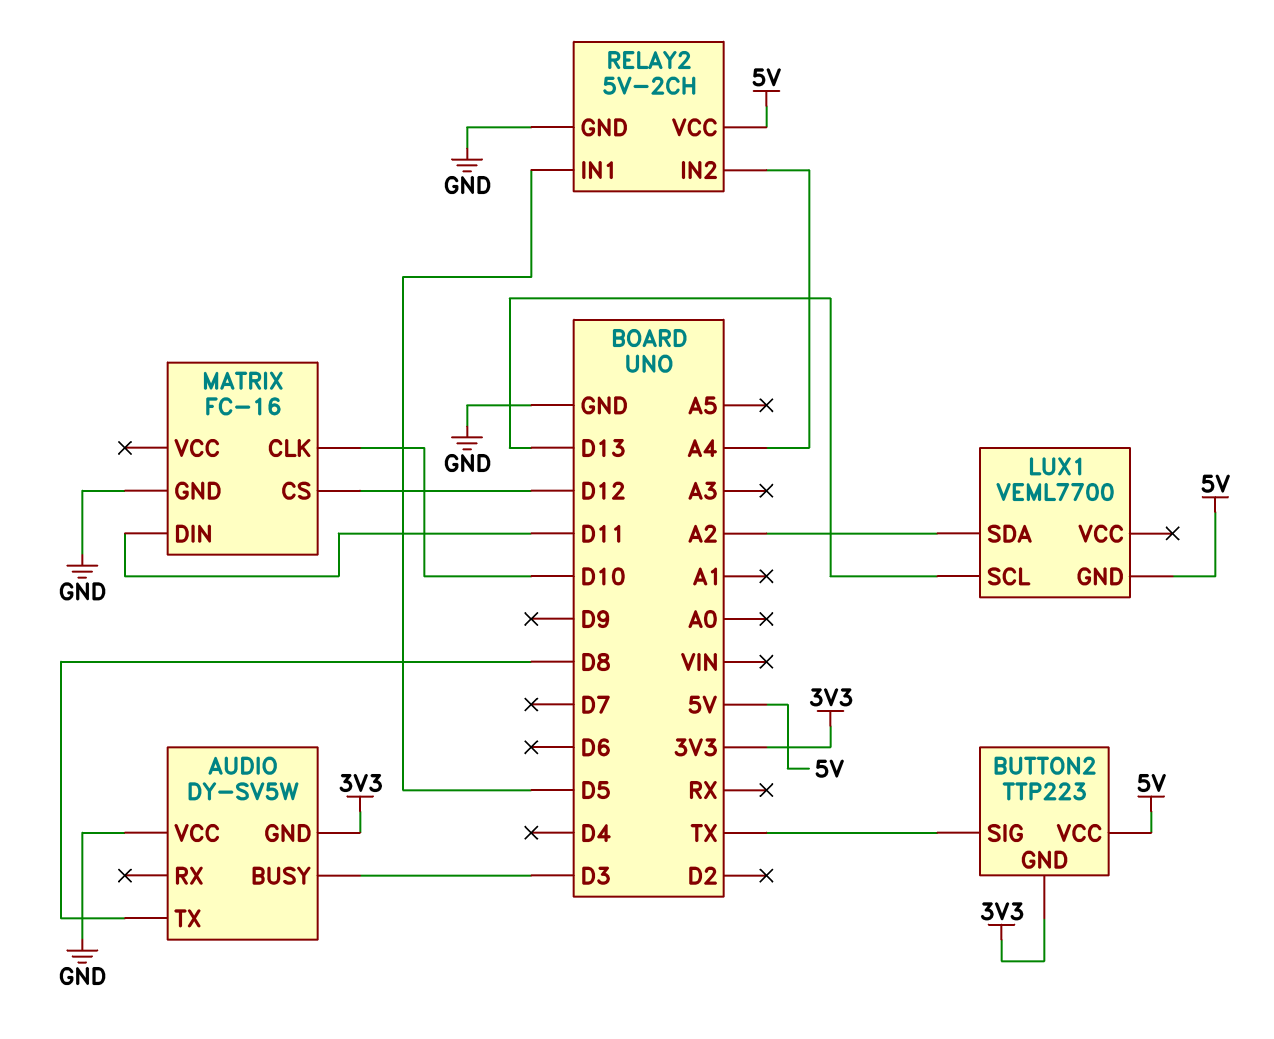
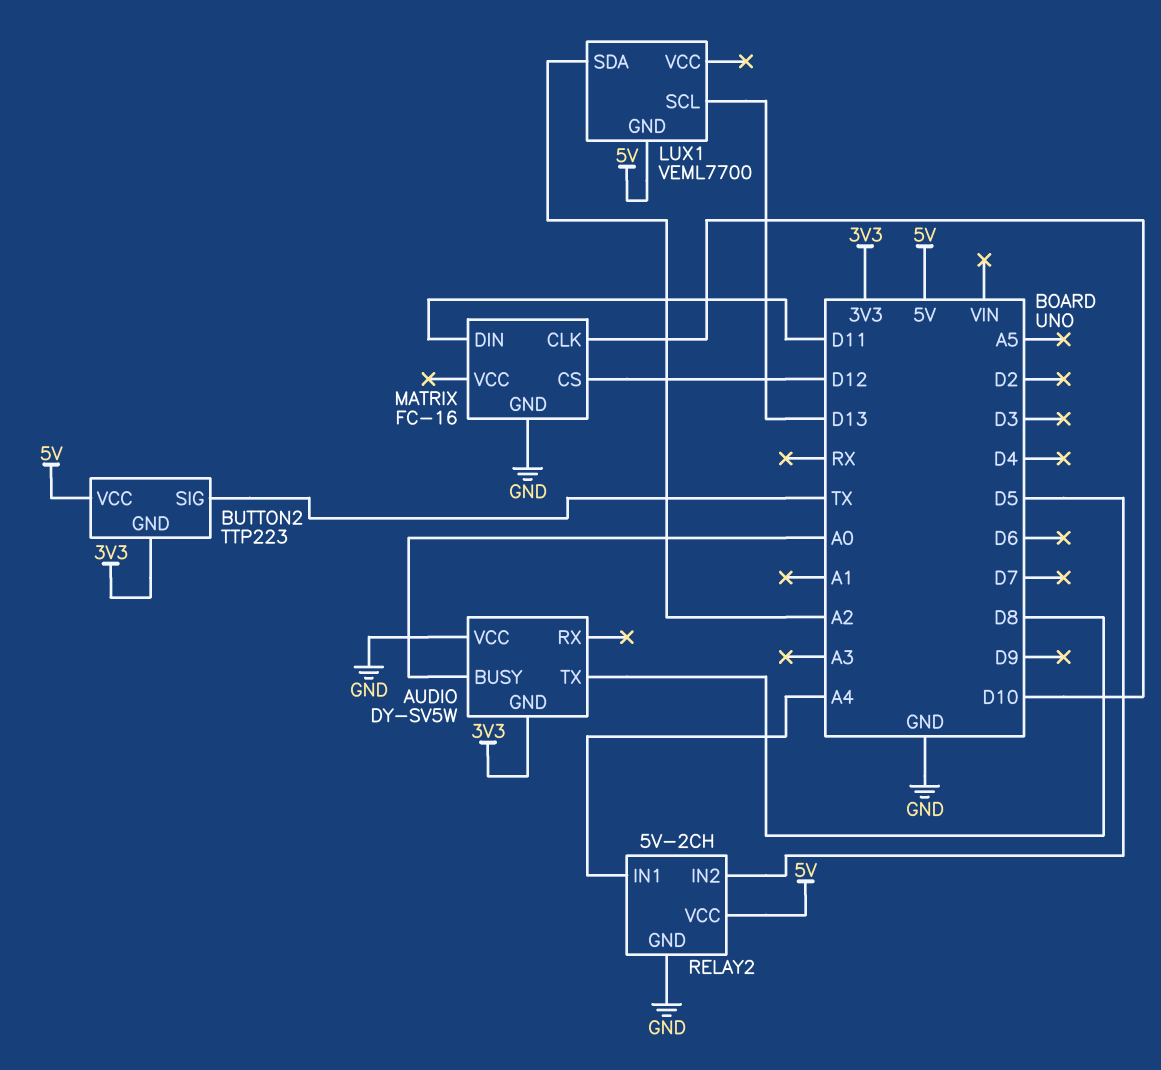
AUDIO pin BUSY: D3 -> A0
RELAY2 pin IN1: D5 -> A4
RELAY2 pin IN2: A4 -> D5

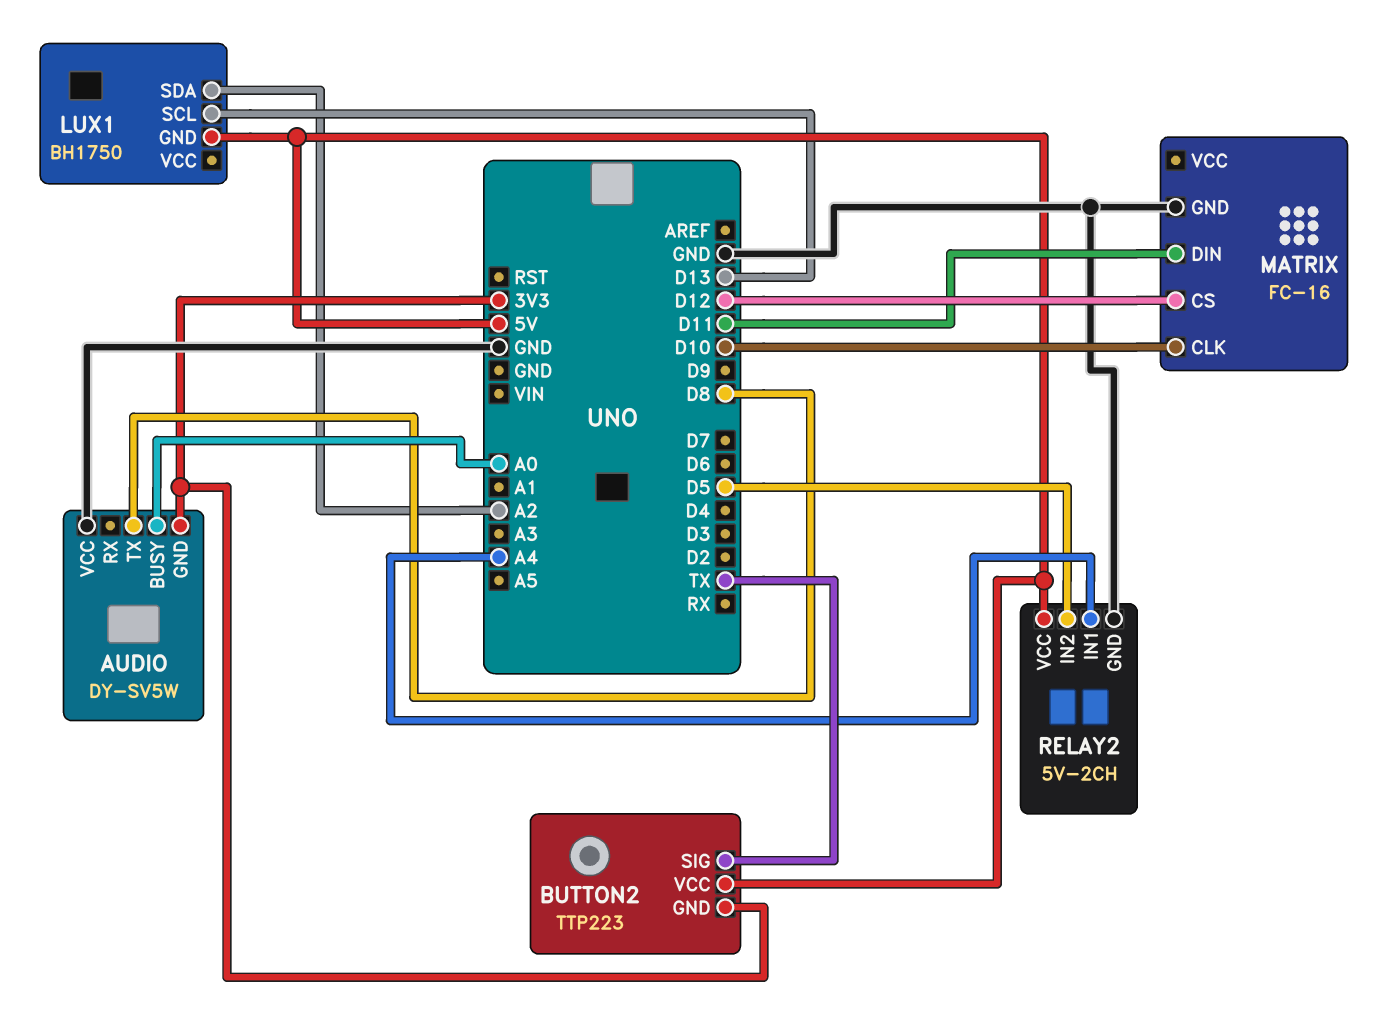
LUX1: VEML7700 -> BH1750

